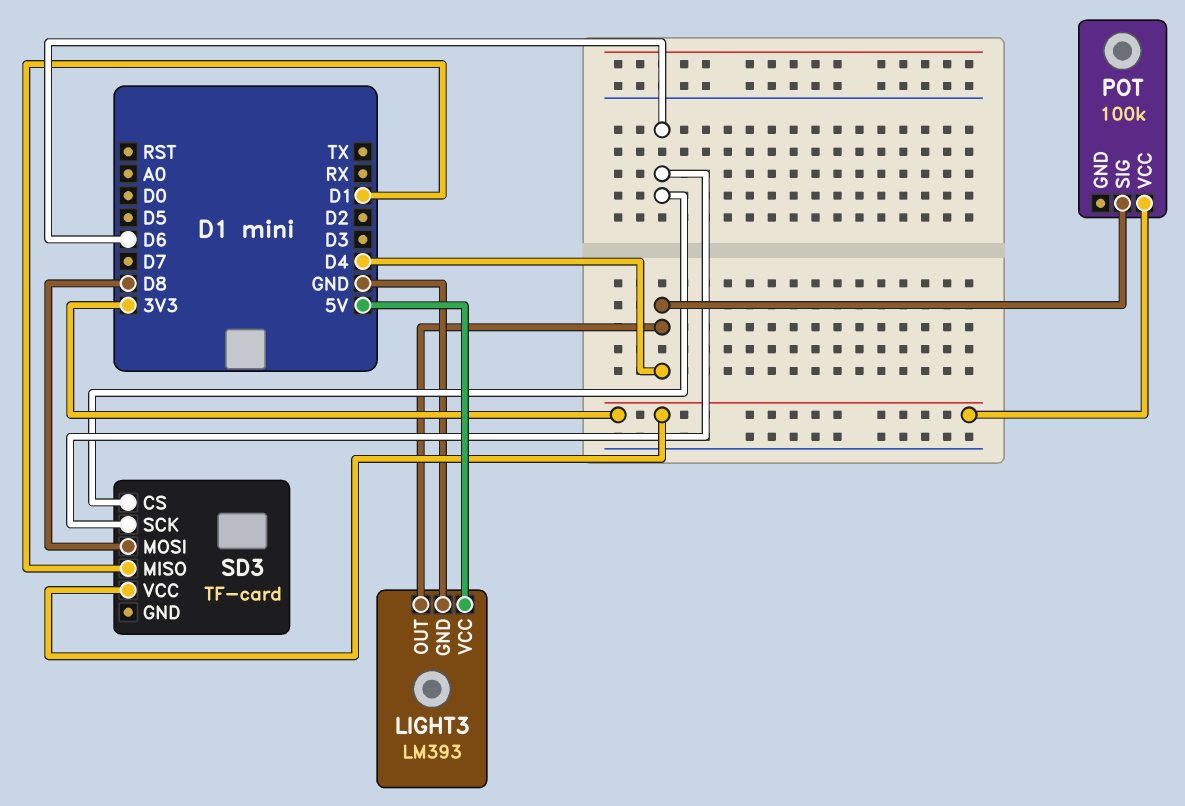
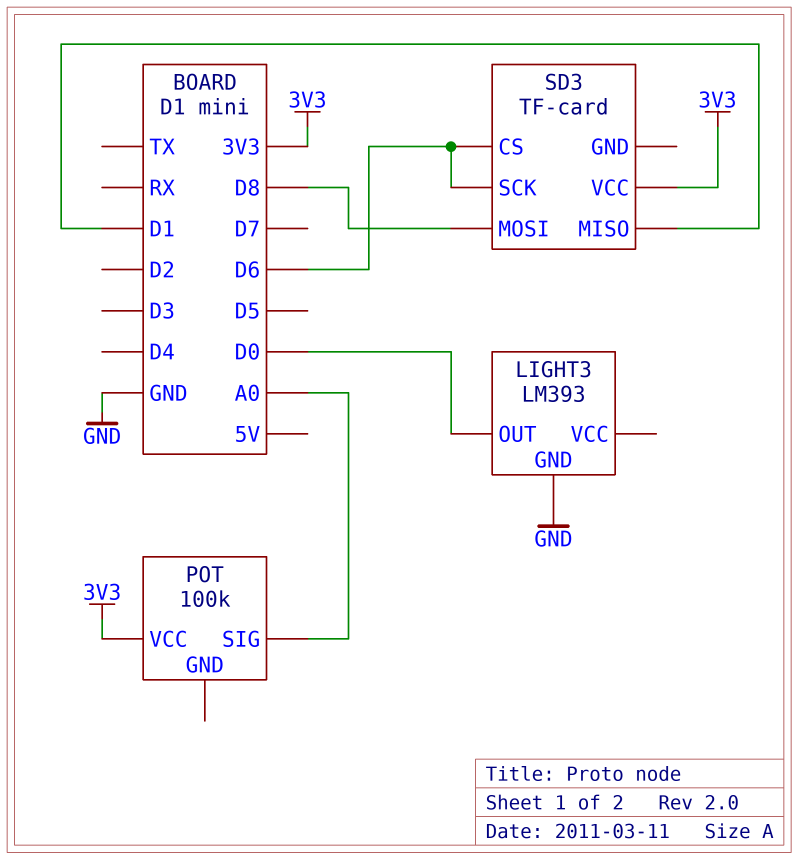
LIGHT3 pin OUT: D4 -> D0
LIGHT3 pin VCC: 5V -> none
POT pin SIG: D4 -> A0

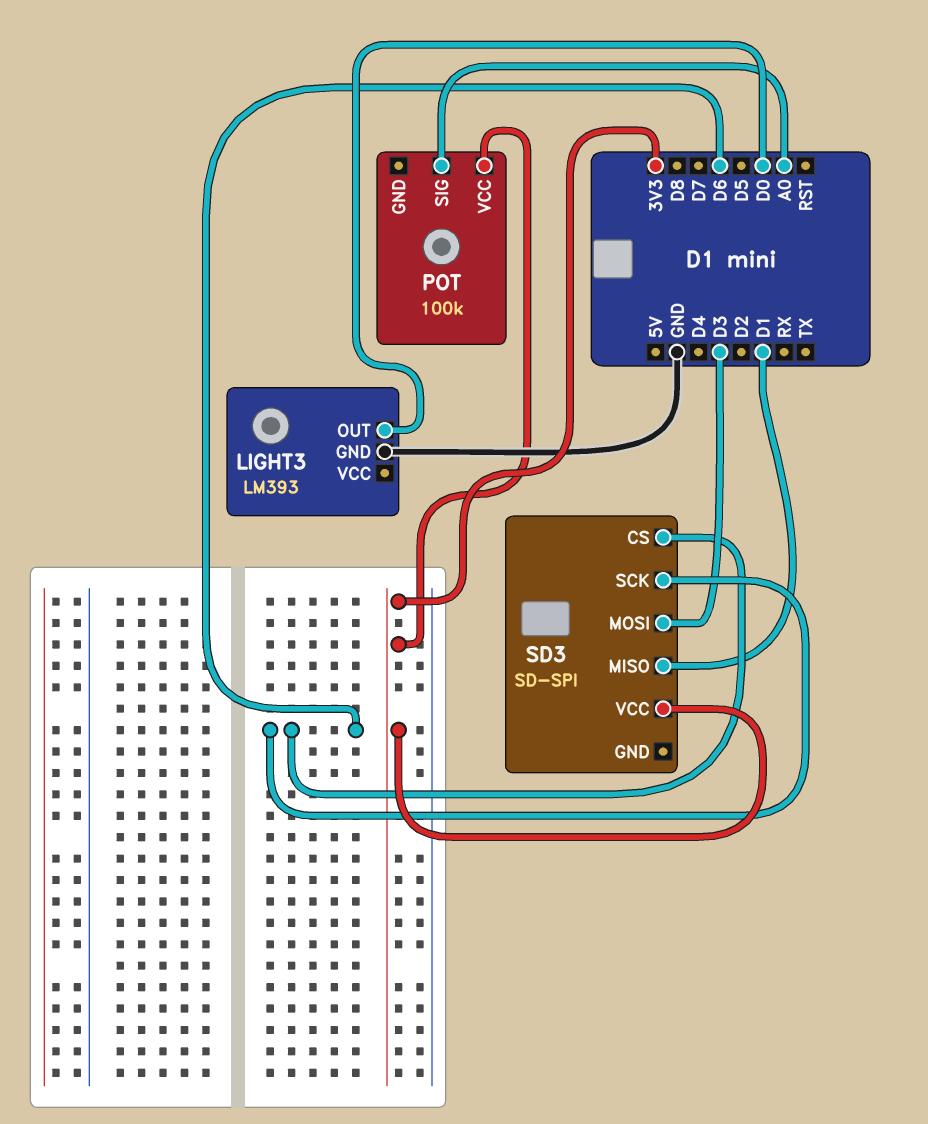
SD3: TF-card -> SD-SPI
SD3 pin MOSI: D8 -> D3

